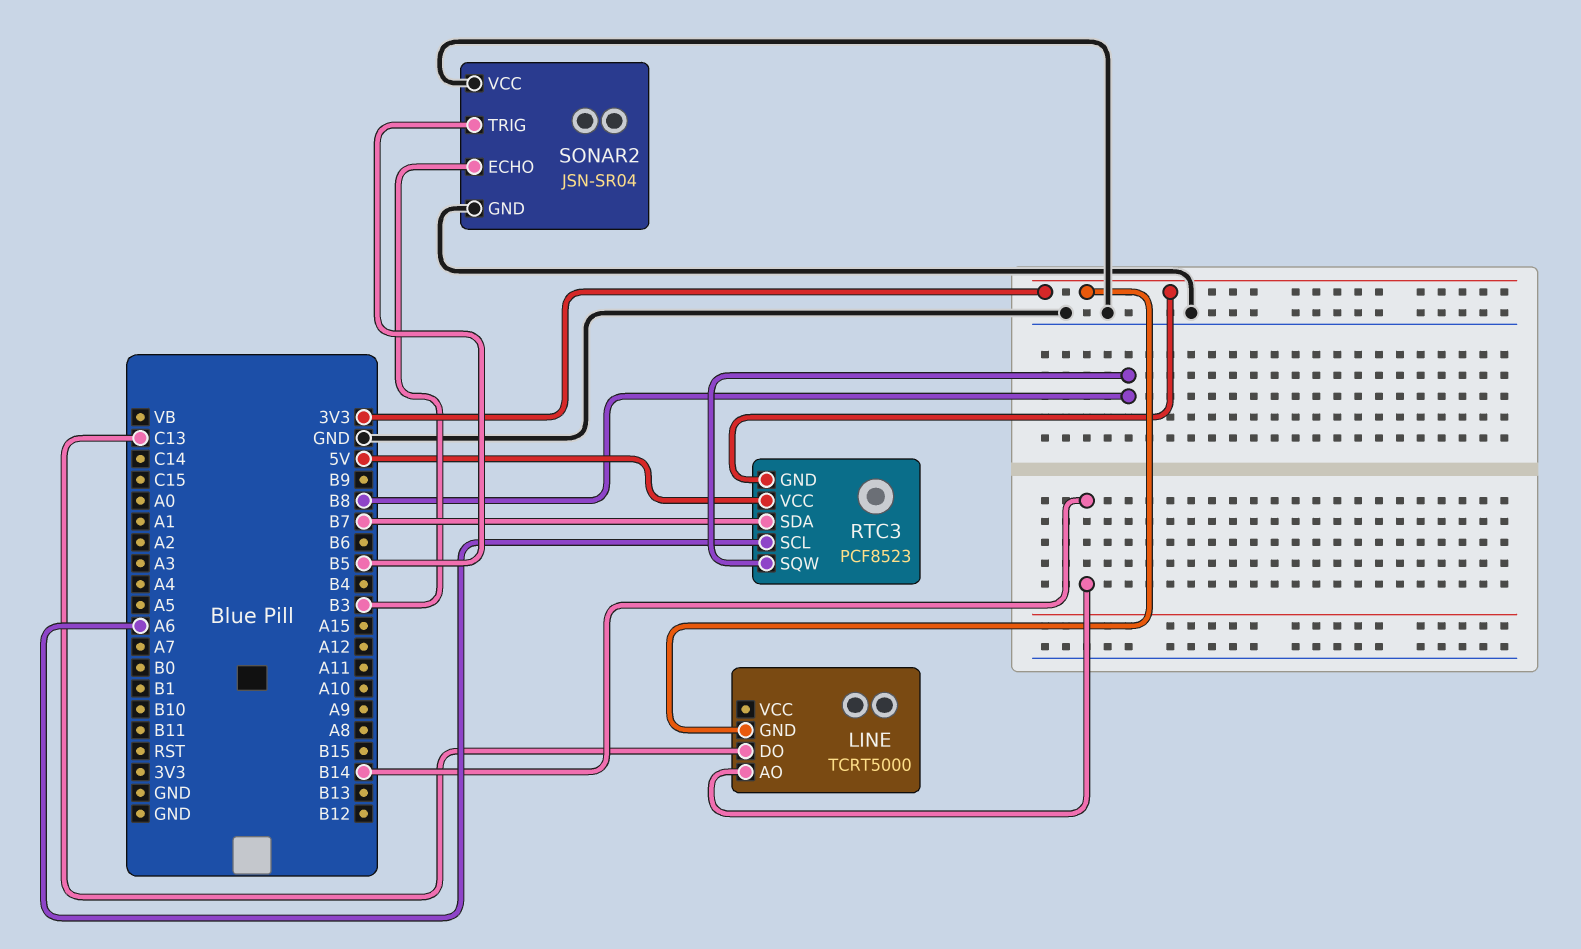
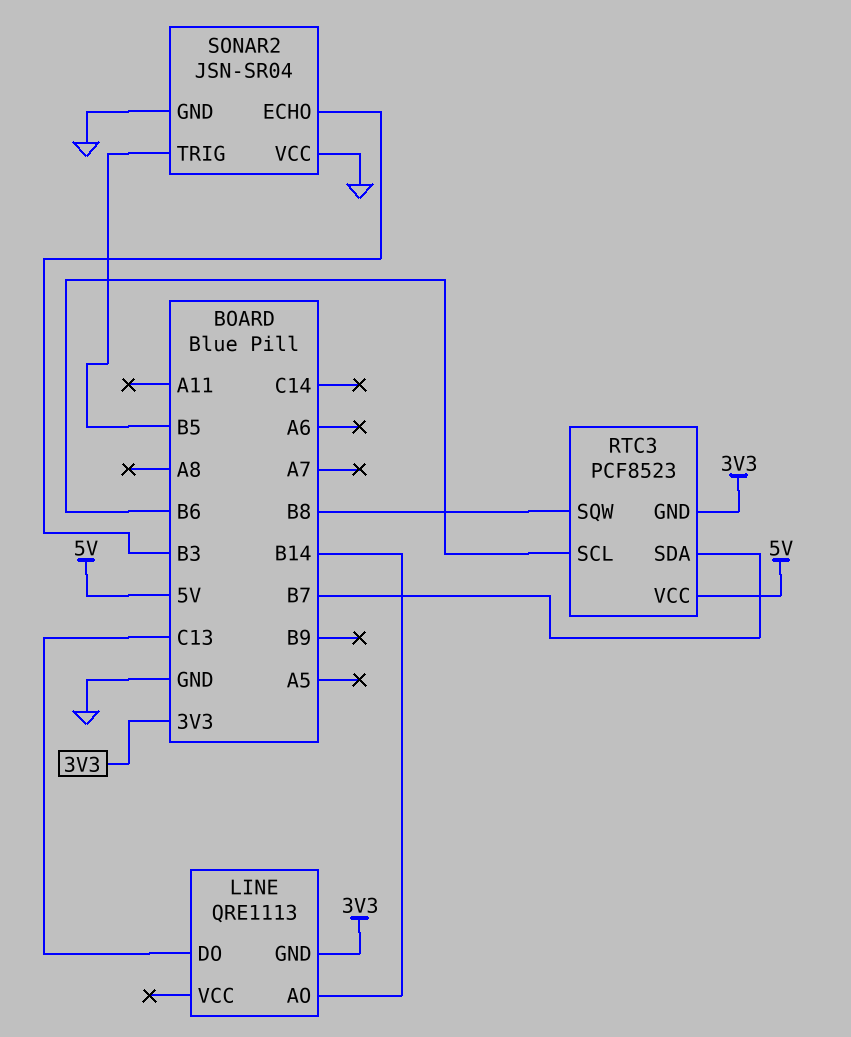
LINE: TCRT5000 -> QRE1113
RTC3 pin SCL: A6 -> B6

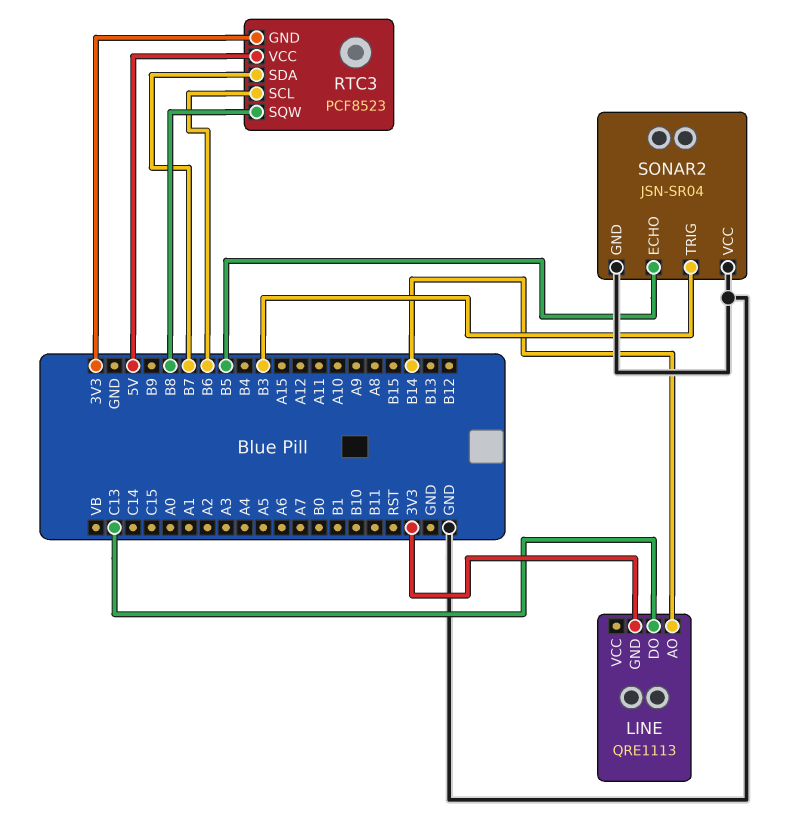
SONAR2 pin ECHO: B3 -> B5
SONAR2 pin TRIG: B5 -> B3

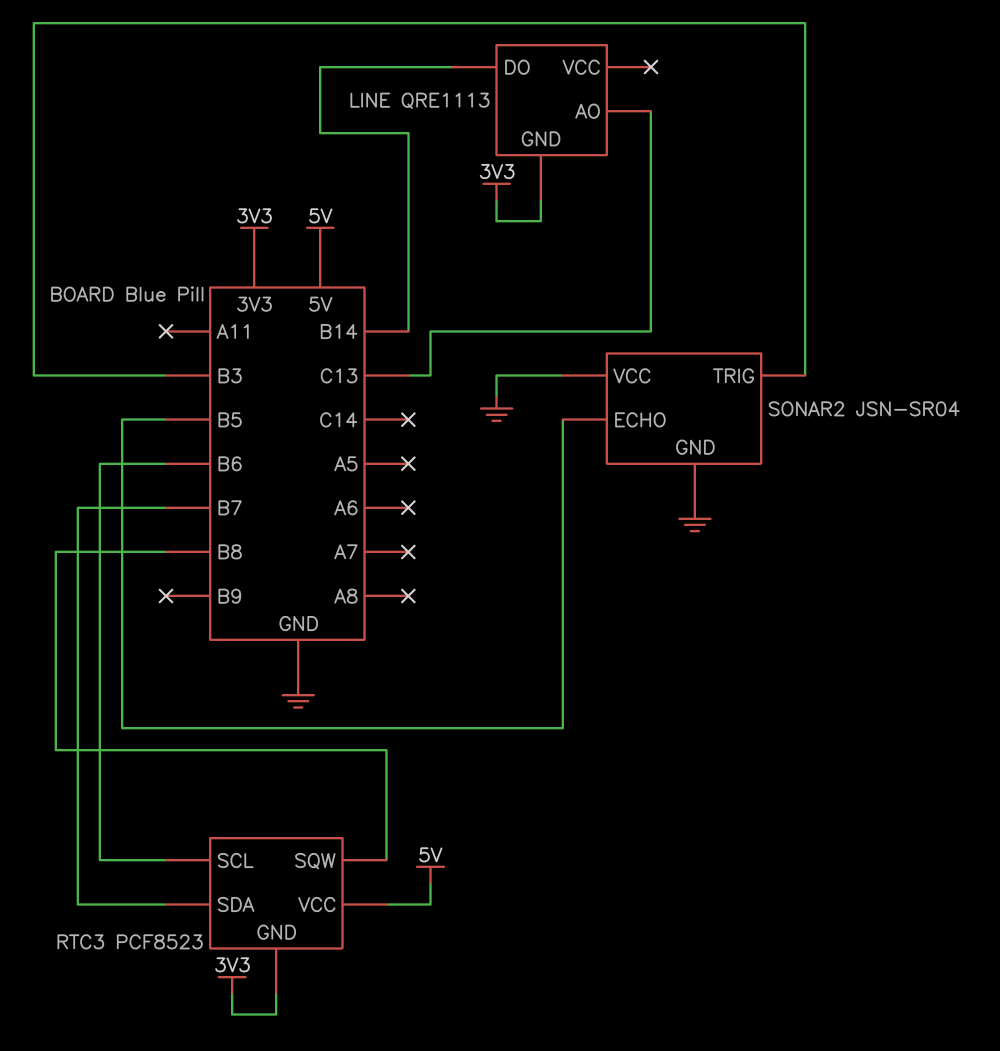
LINE pin AO: B14 -> C13
LINE pin DO: C13 -> B14

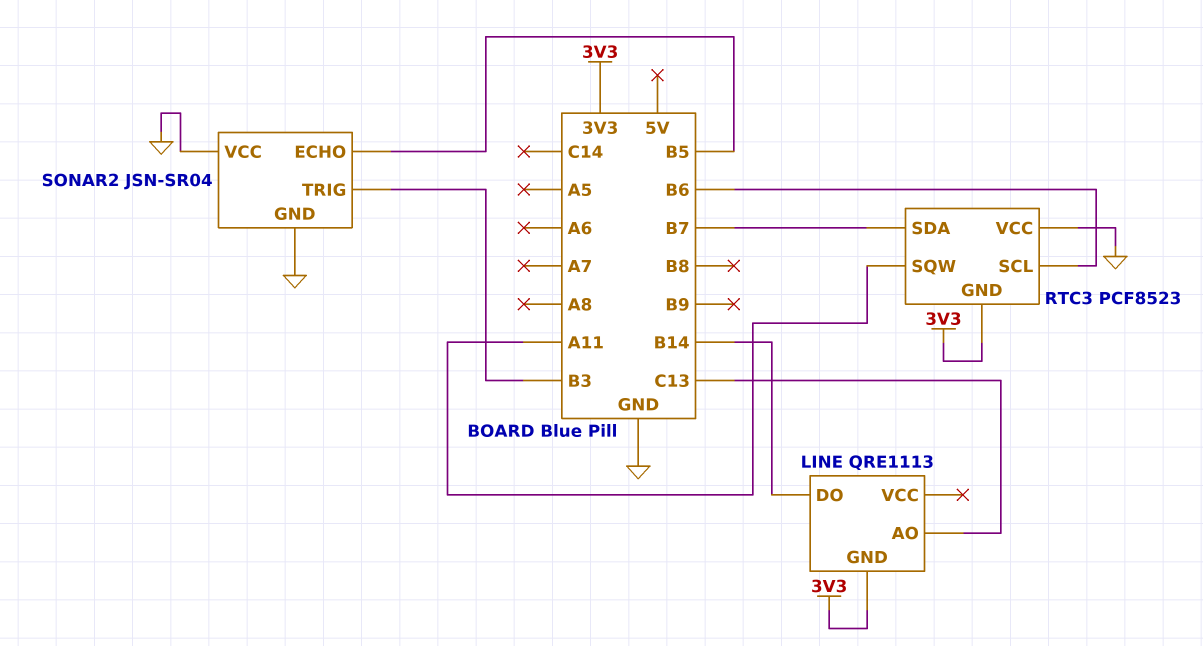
RTC3 pin SQW: B8 -> A11
RTC3 pin VCC: 5V -> GND

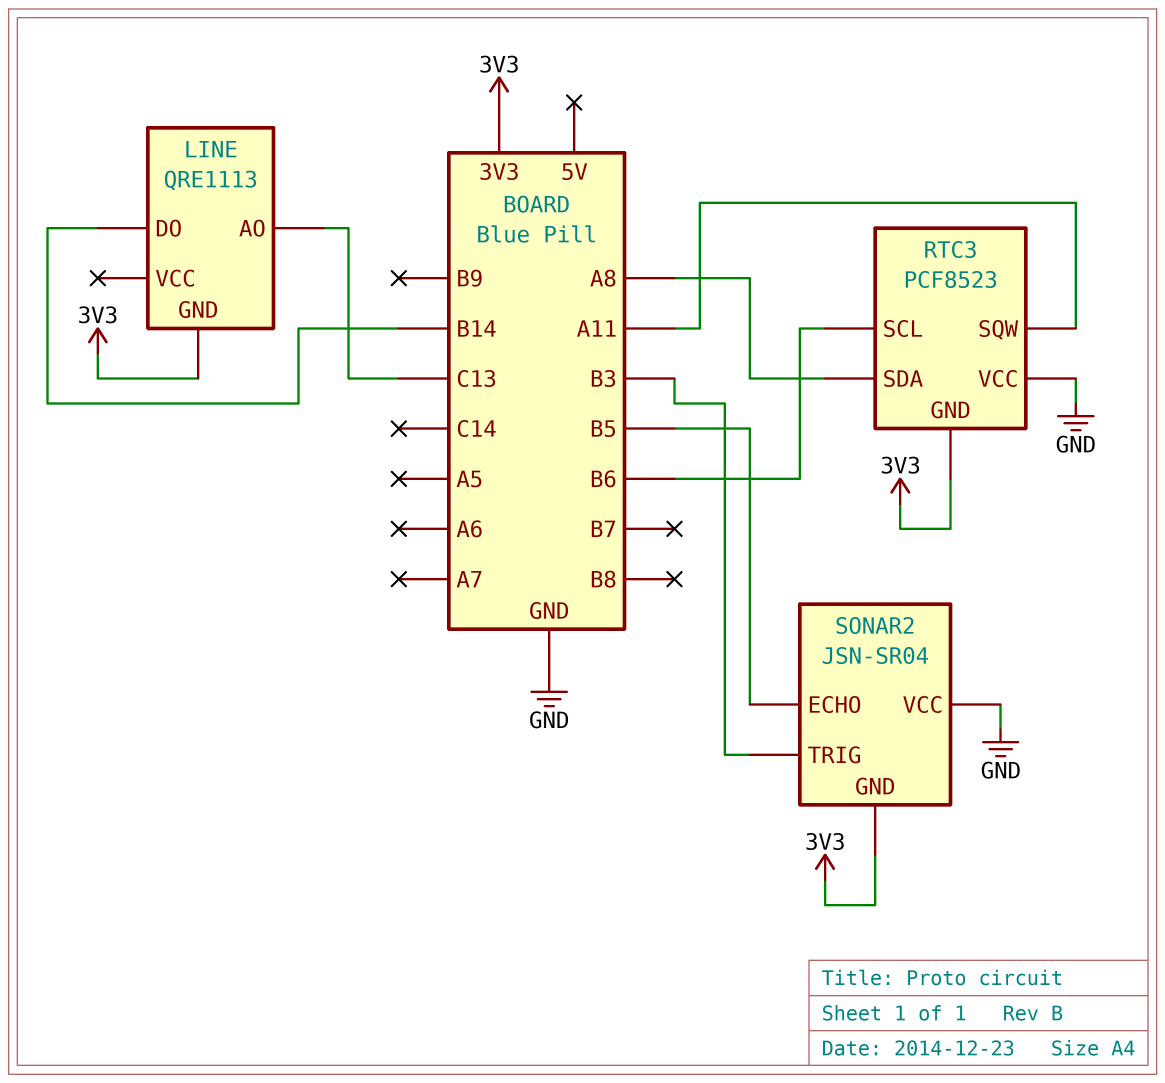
RTC3 pin SDA: B7 -> A8
SONAR2 pin GND: GND -> 3V3

